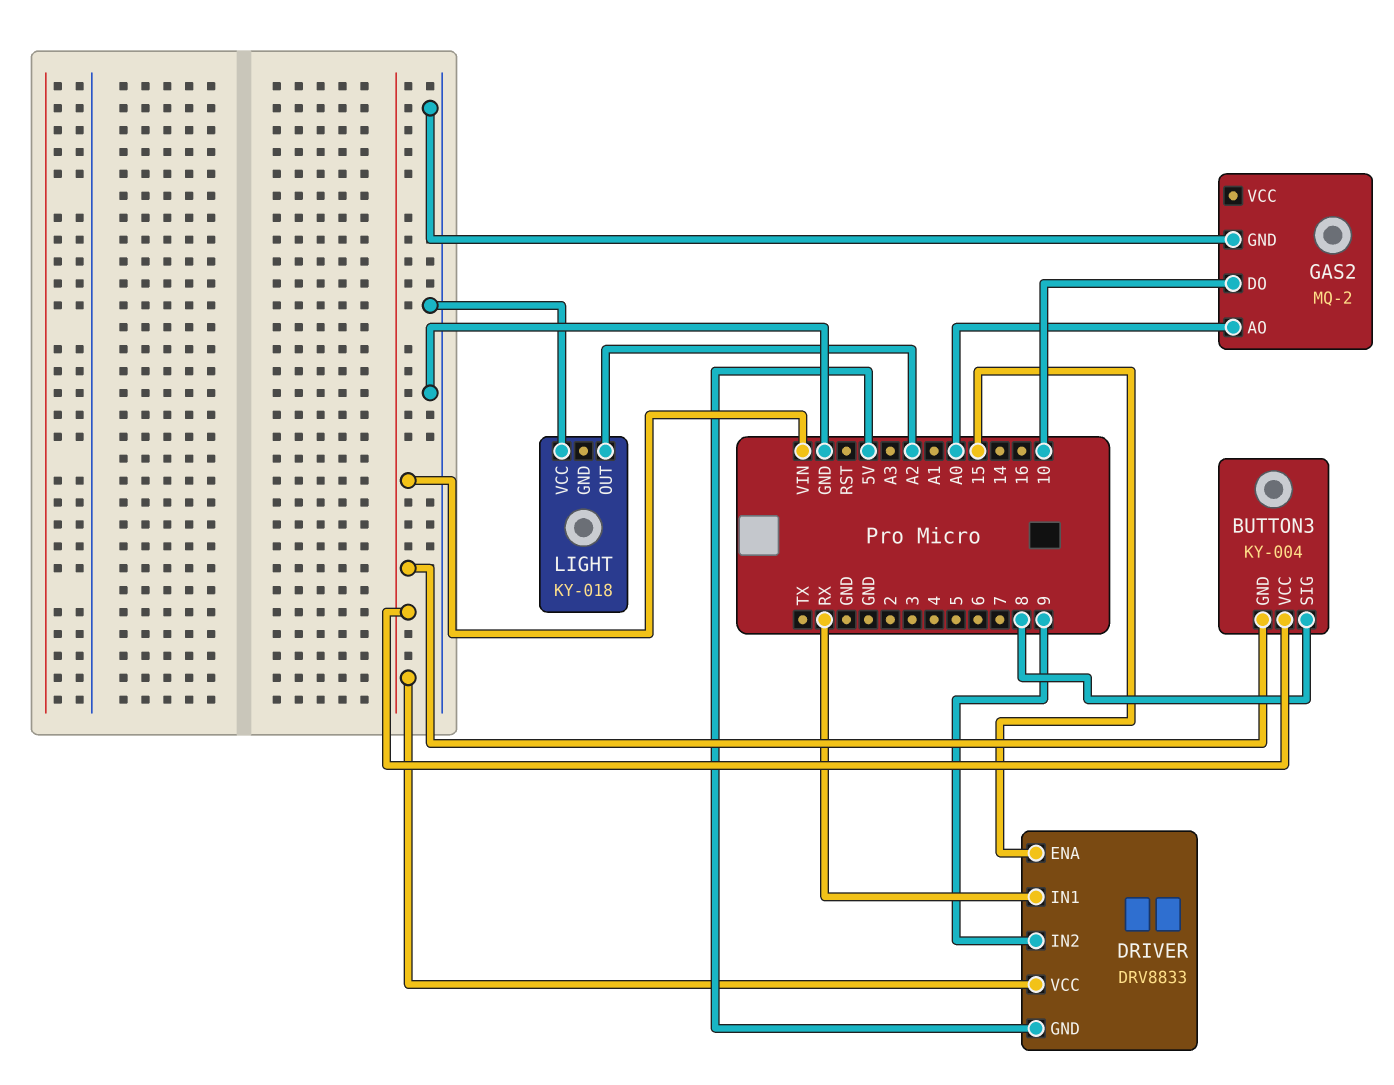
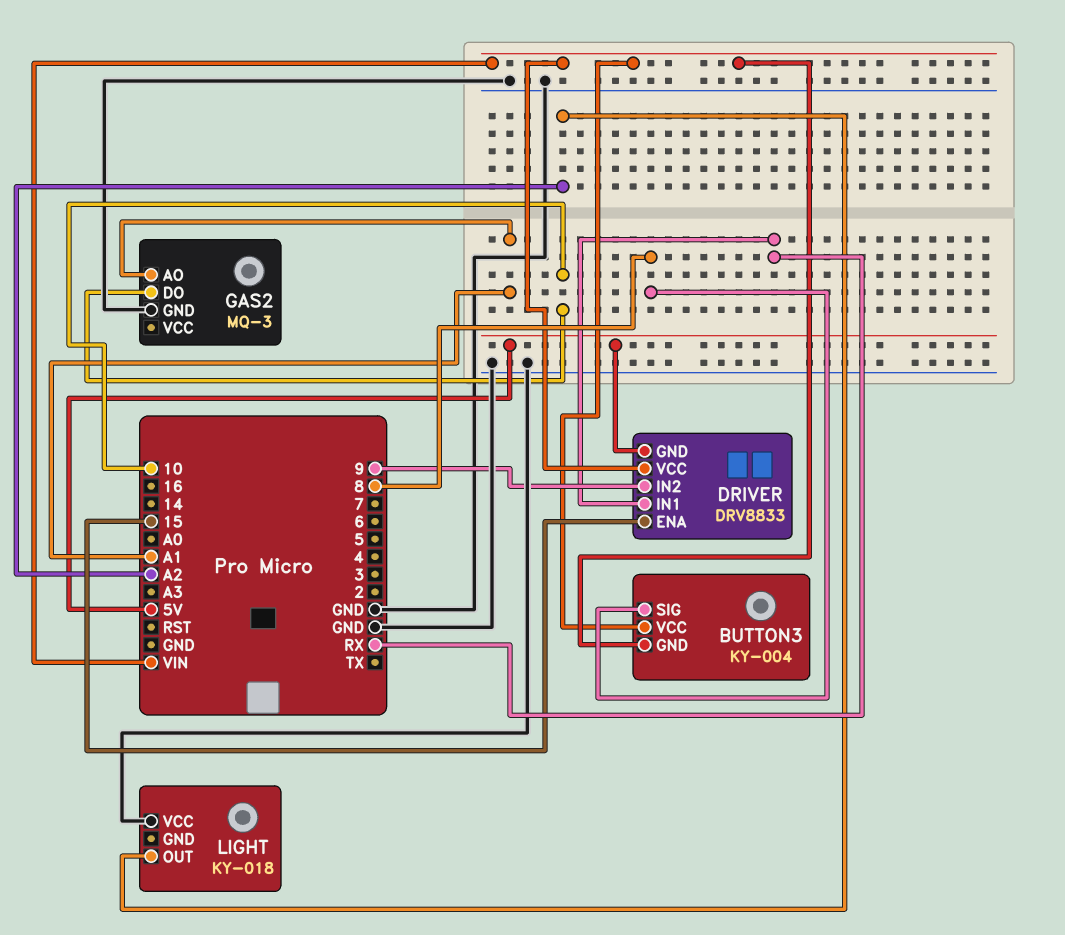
GAS2: MQ-2 -> MQ-3
GAS2 pin AO: A0 -> A1

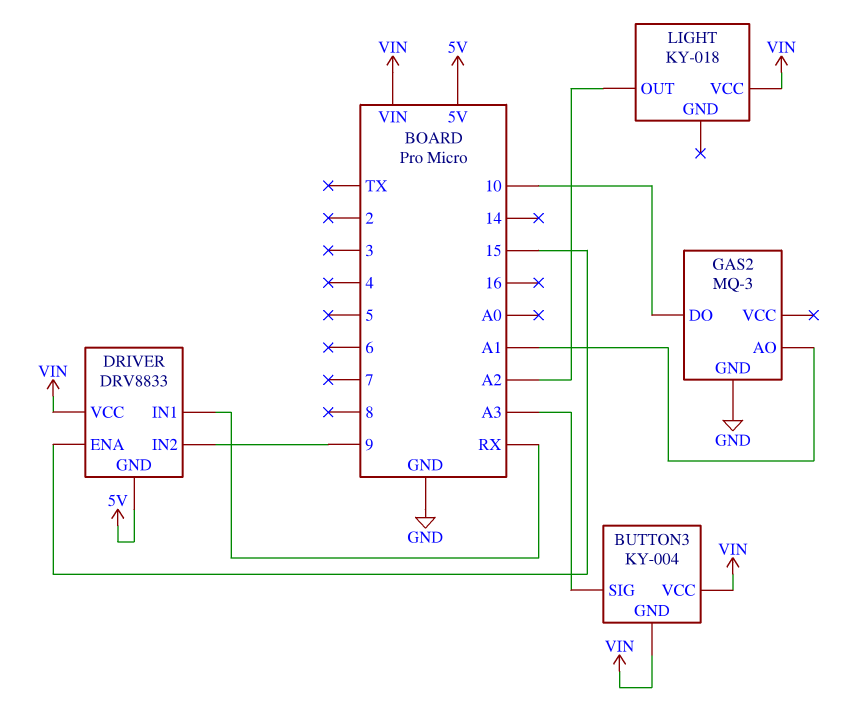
BUTTON3 pin SIG: 8 -> A3
LIGHT pin VCC: GND -> VIN

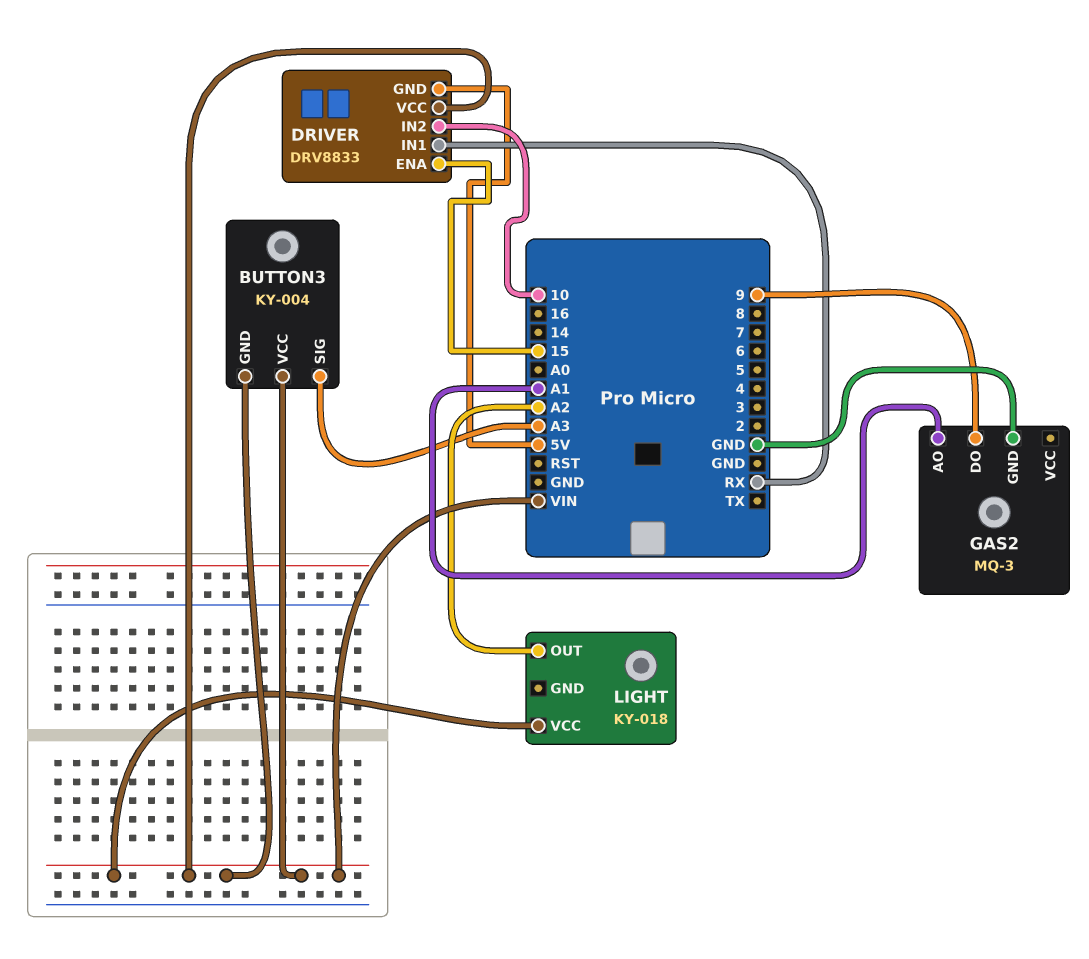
DRIVER pin IN2: 9 -> 10
GAS2 pin DO: 10 -> 9

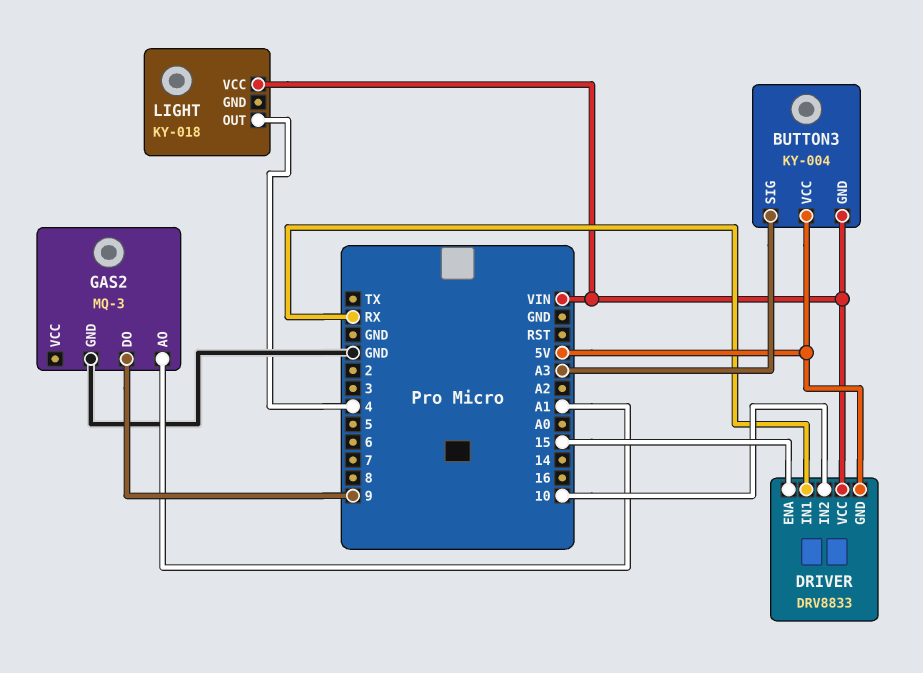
BUTTON3 pin VCC: VIN -> 5V
LIGHT pin OUT: A2 -> 4

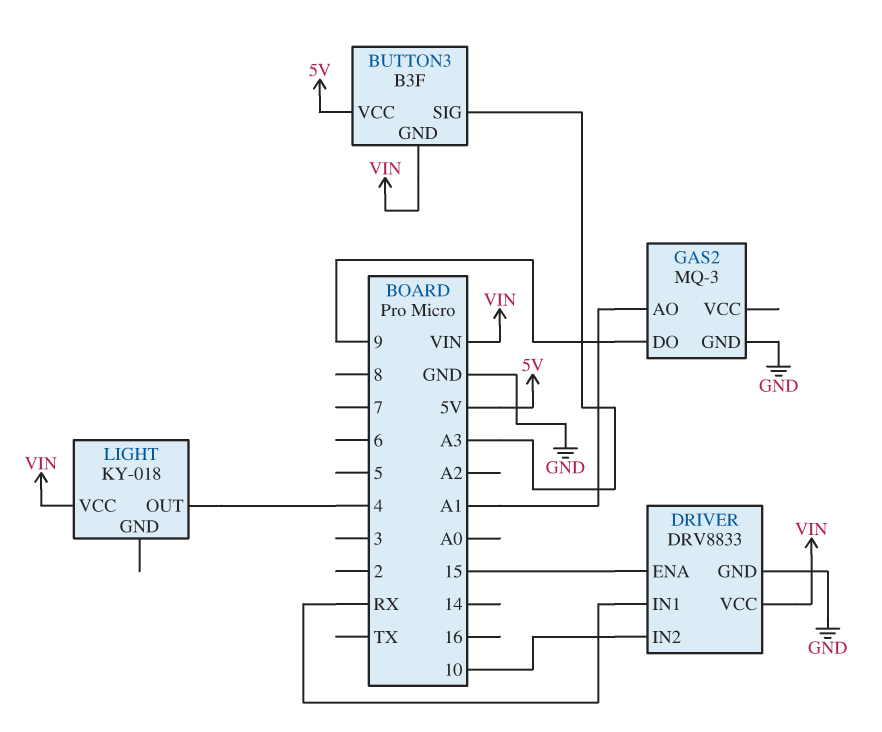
BUTTON3: KY-004 -> B3F
DRIVER pin GND: 5V -> GND

